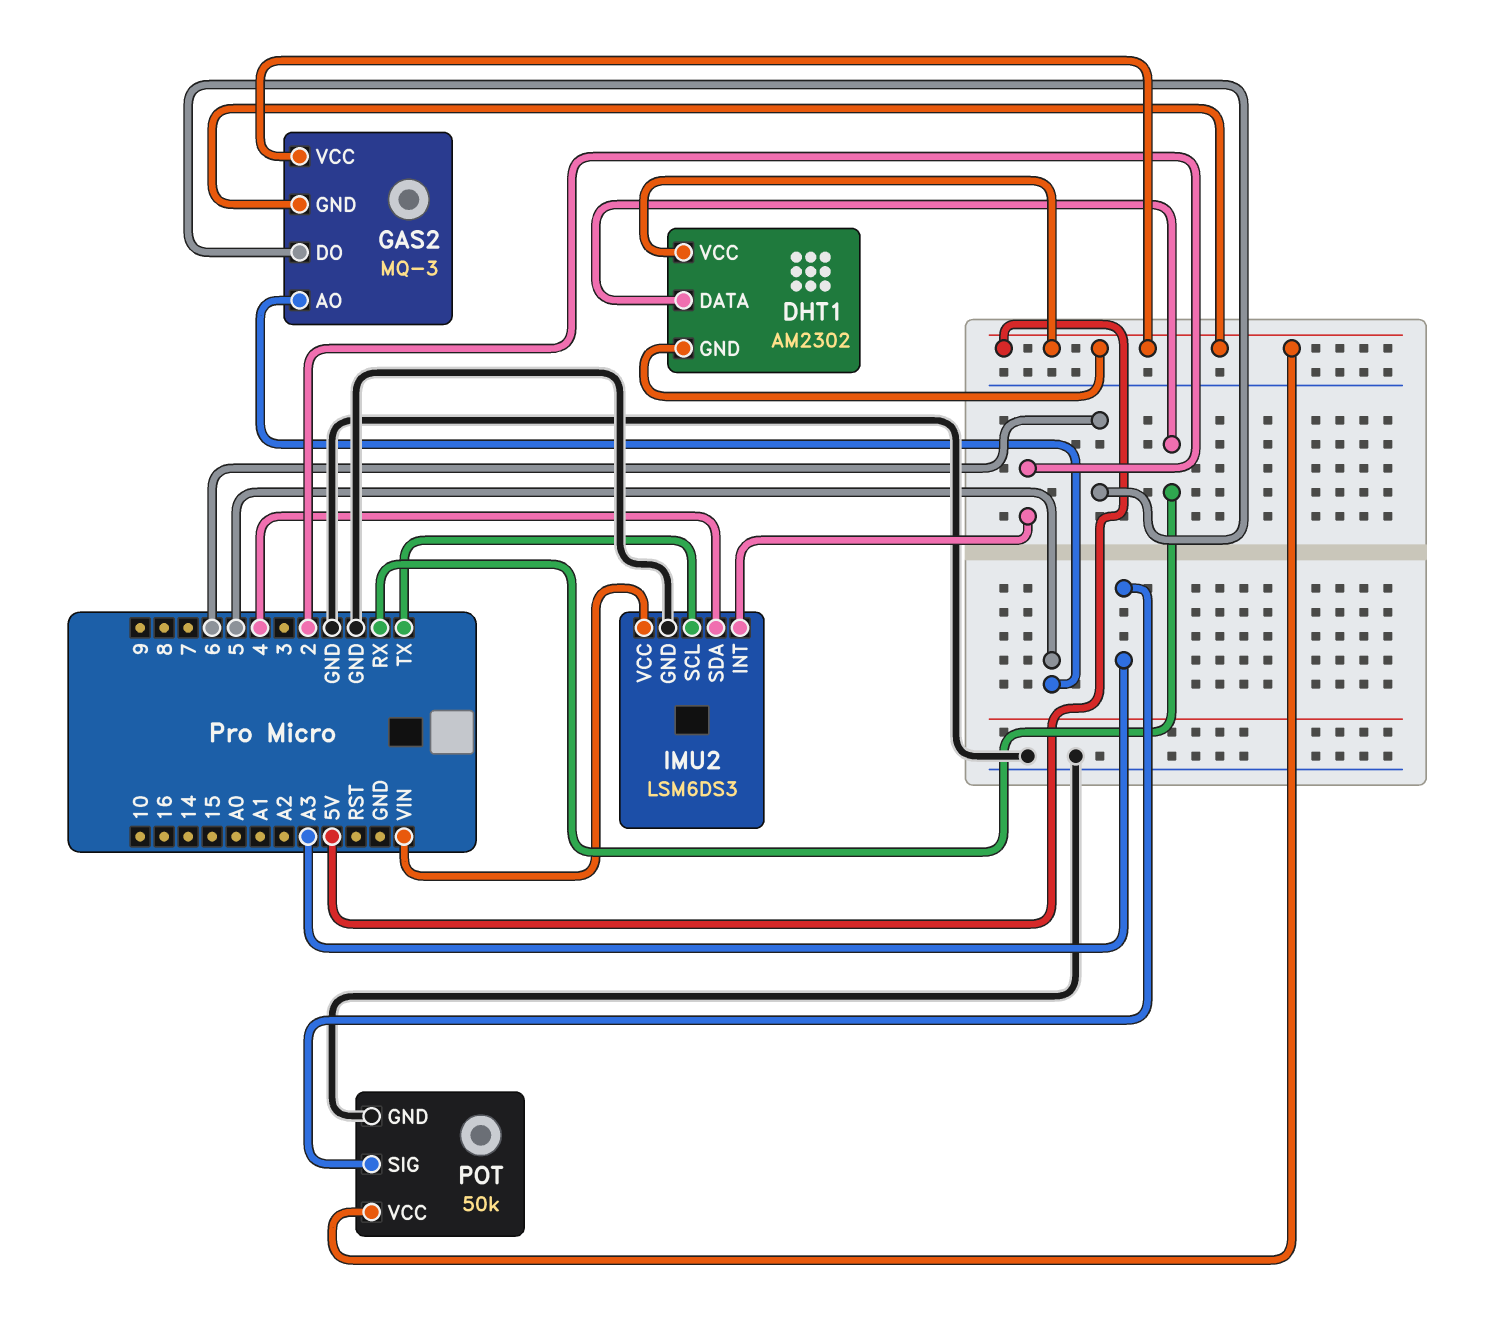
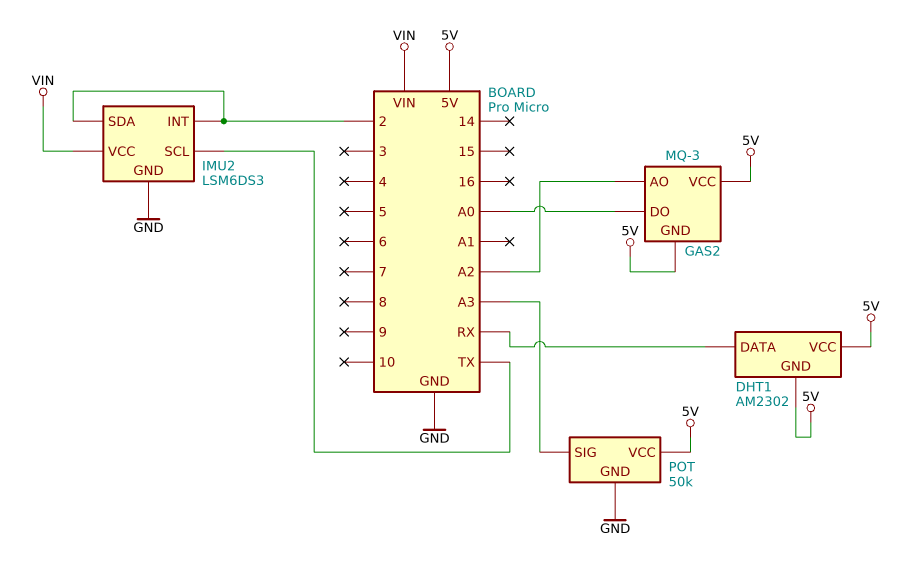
GAS2 pin AO: 5 -> A2
GAS2 pin DO: 6 -> A0
IMU2 pin SDA: 4 -> 2

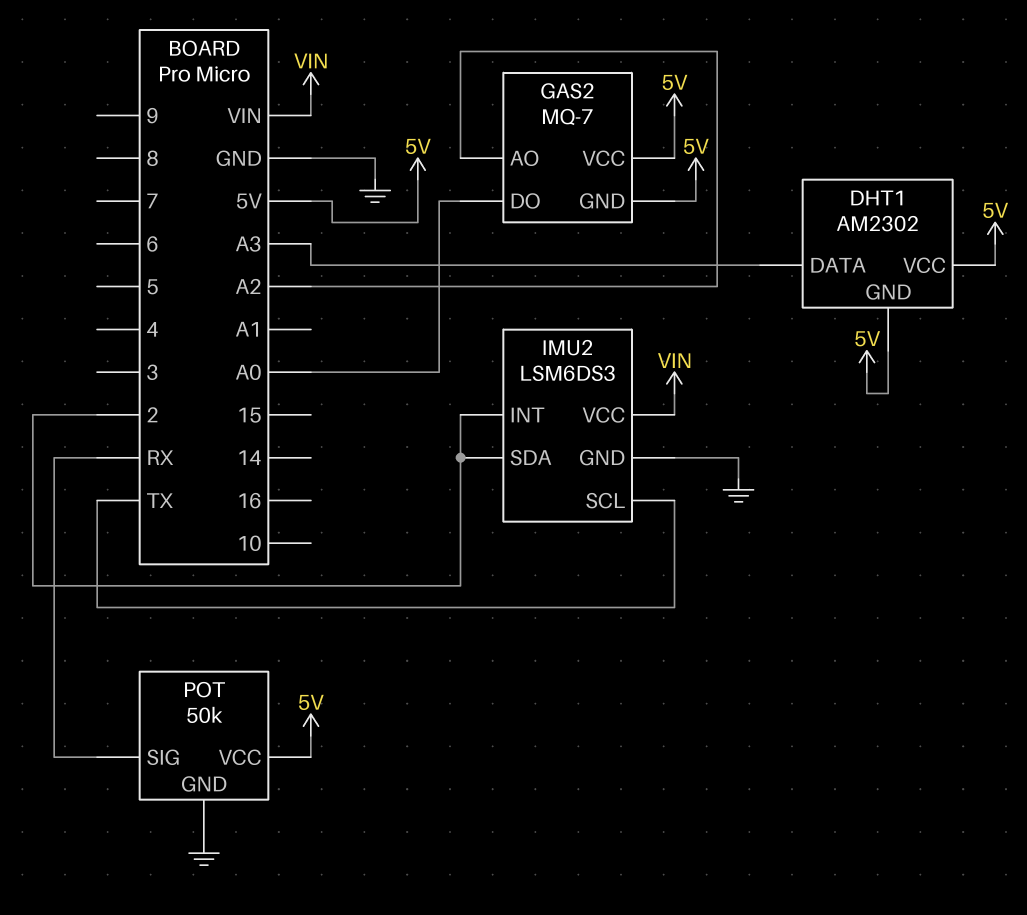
DHT1 pin DATA: RX -> A3
GAS2: MQ-3 -> MQ-7
POT pin SIG: A3 -> RX

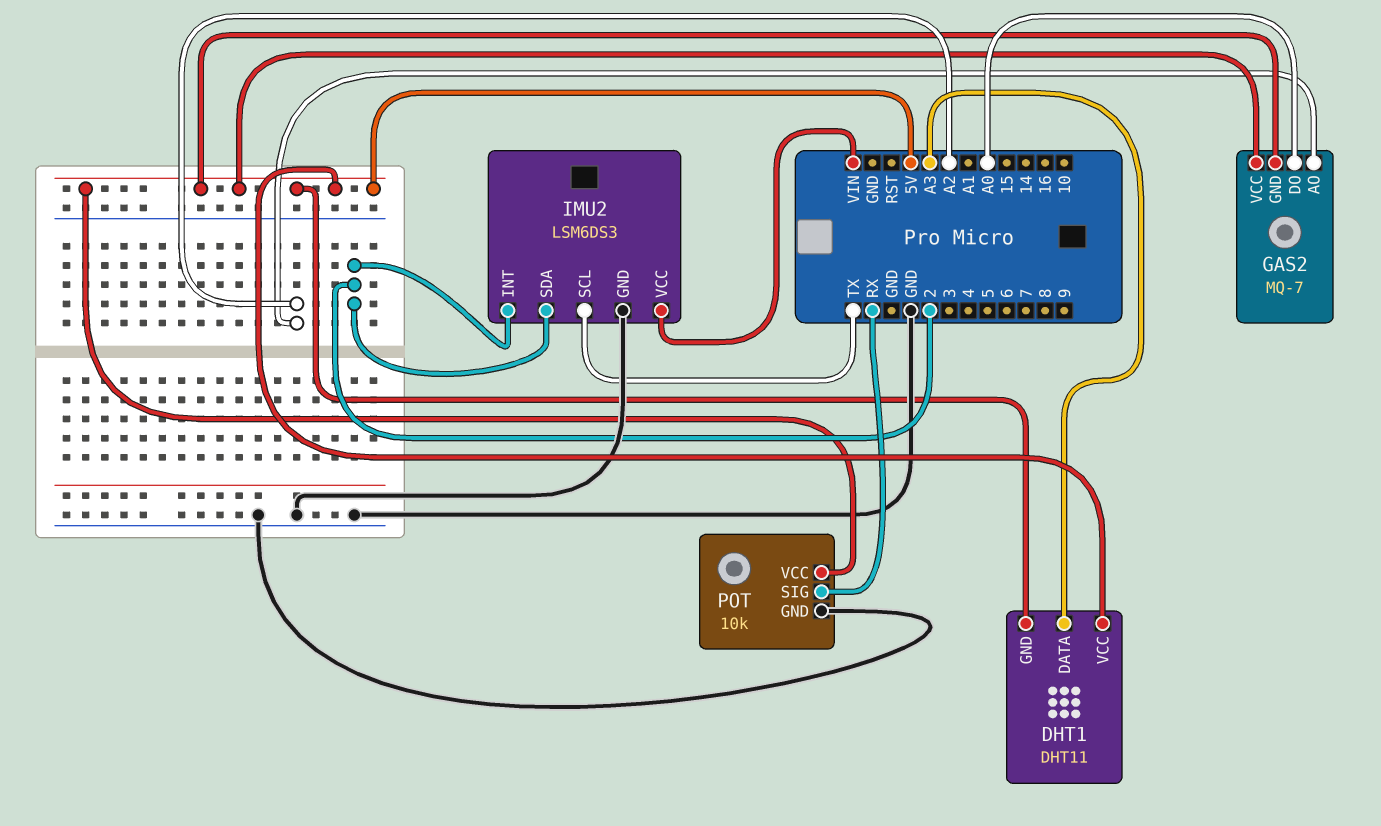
DHT1: AM2302 -> DHT11
POT: 50k -> 10k

